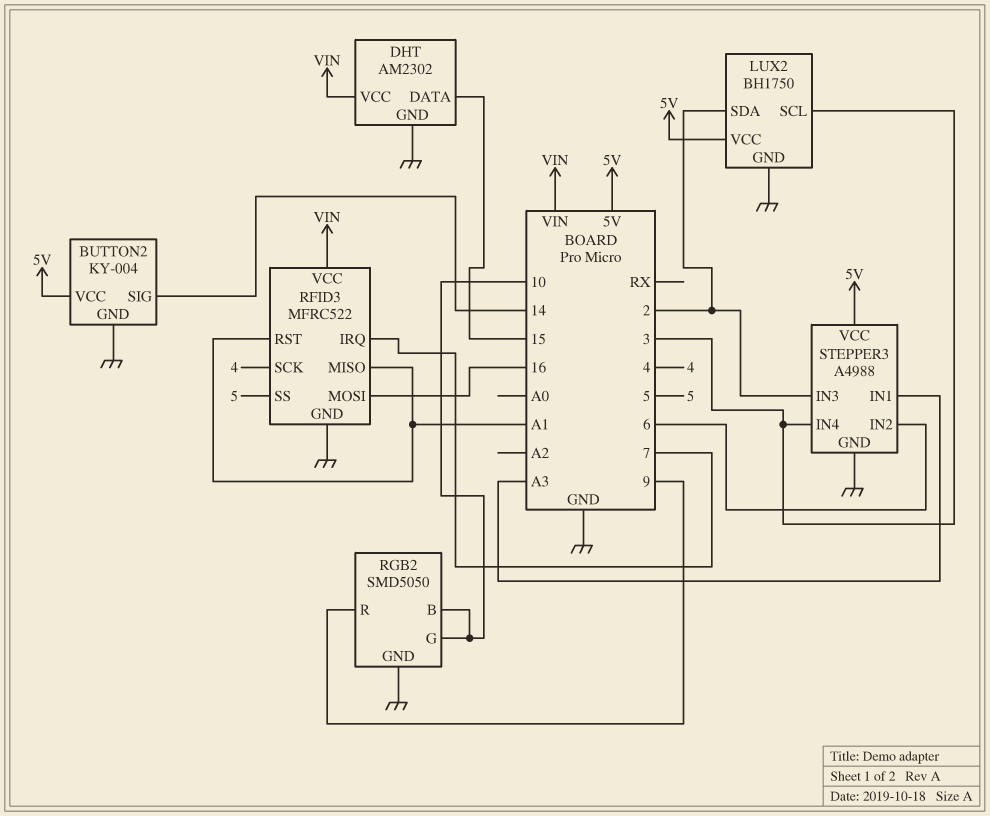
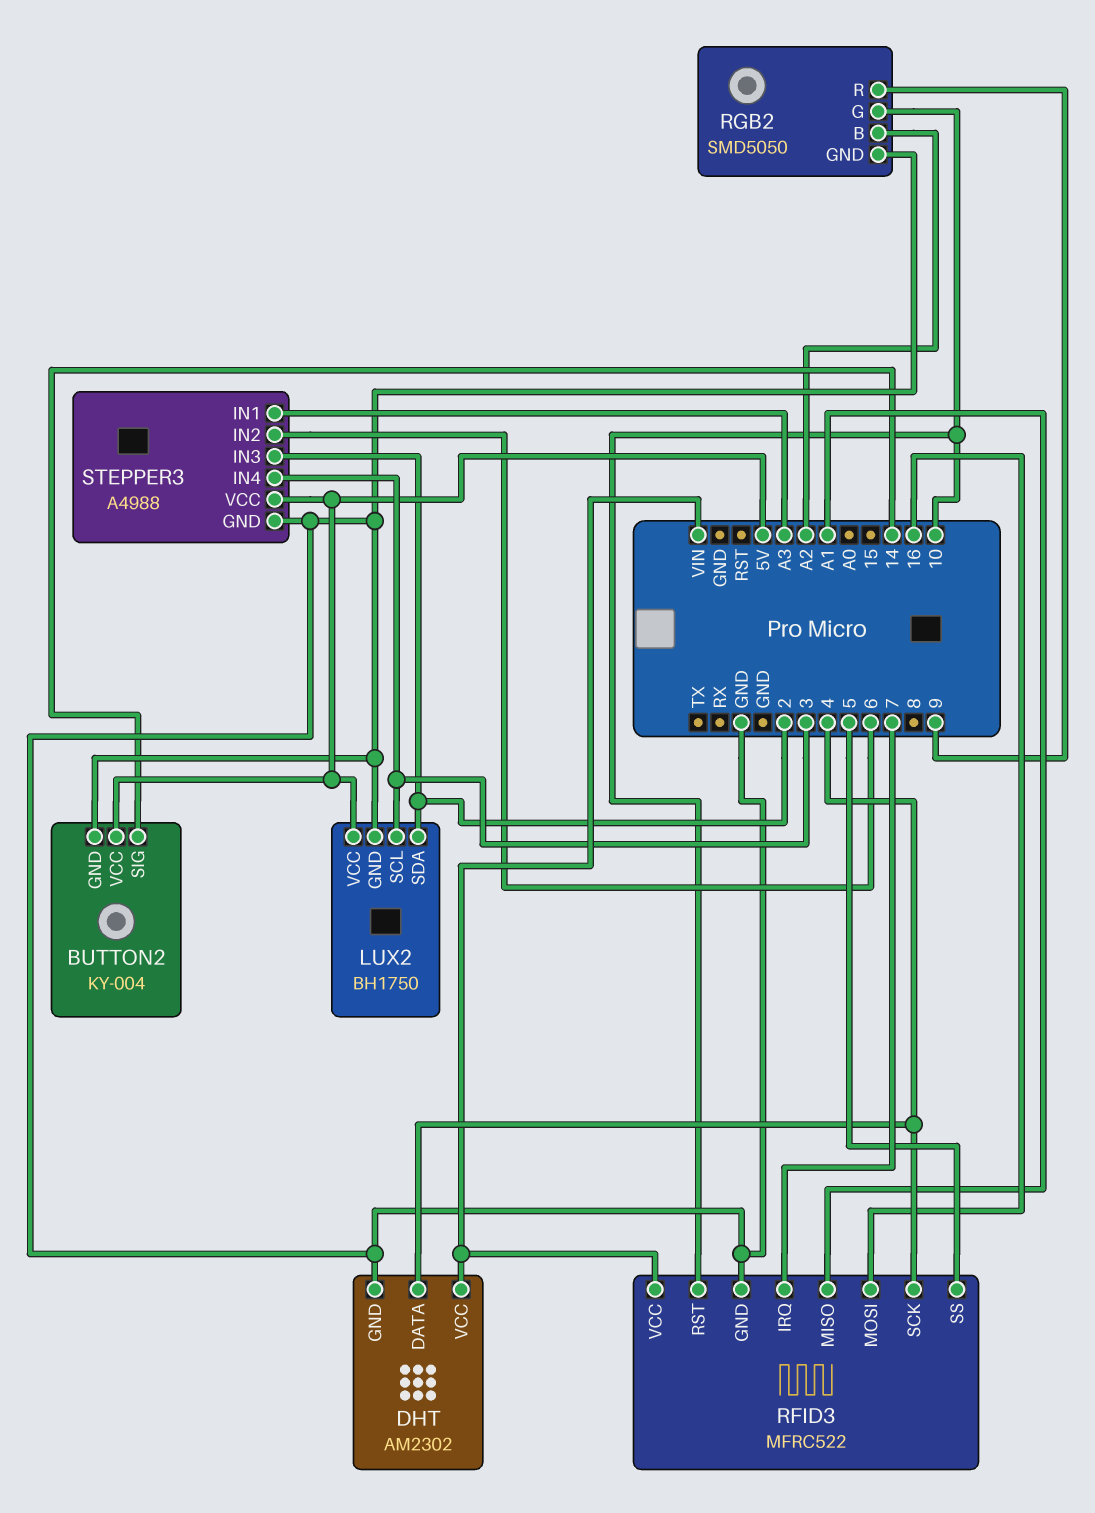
DHT pin DATA: 15 -> 4
RFID3 pin RST: A1 -> 10
RGB2 pin B: 10 -> A2

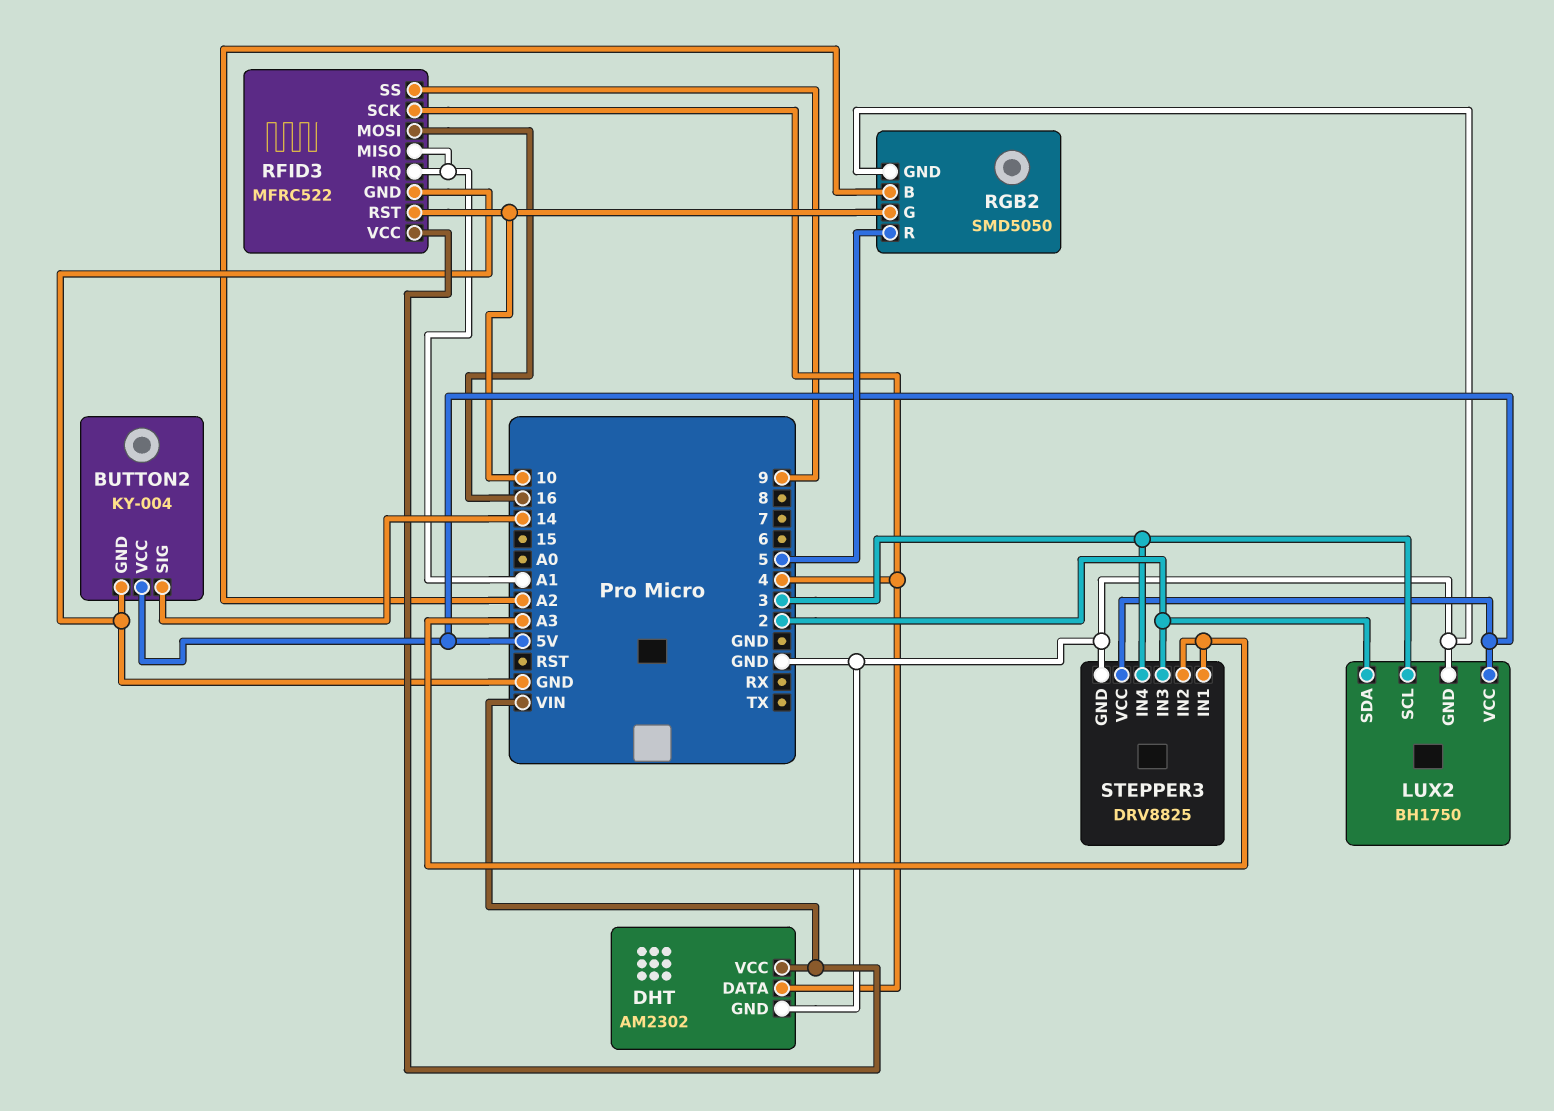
RFID3 pin IRQ: 7 -> A1
RFID3 pin SS: 5 -> 9
RGB2 pin R: 9 -> 5
STEPPER3: A4988 -> DRV8825
STEPPER3 pin IN2: 6 -> A3

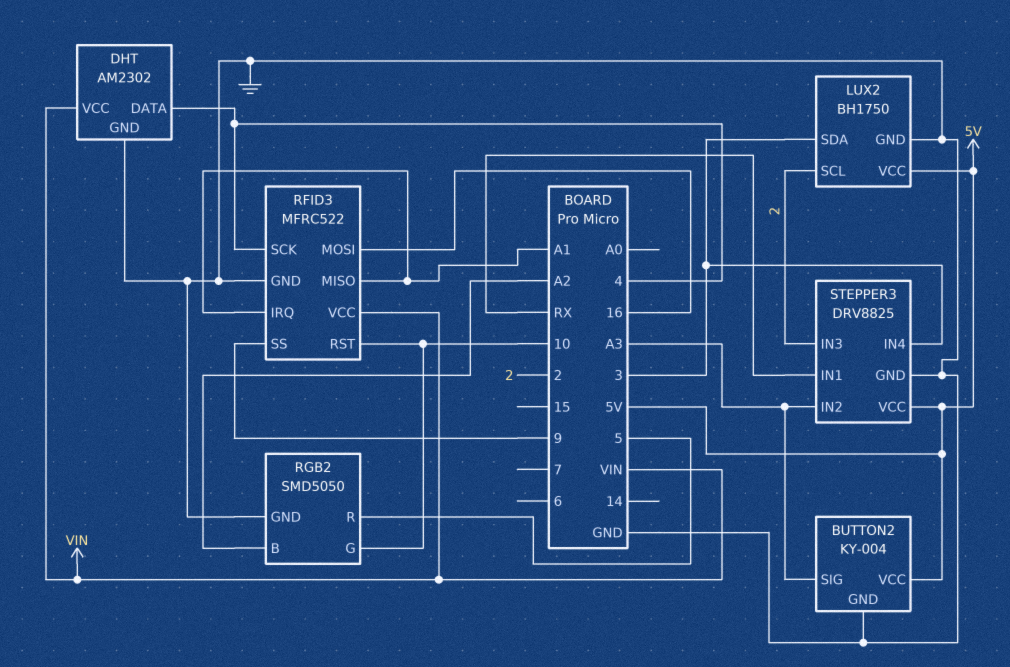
BUTTON2 pin SIG: 14 -> A3
LUX2 pin SCL: 3 -> 2
LUX2 pin SDA: 2 -> 3
STEPPER3 pin IN1: A3 -> RX

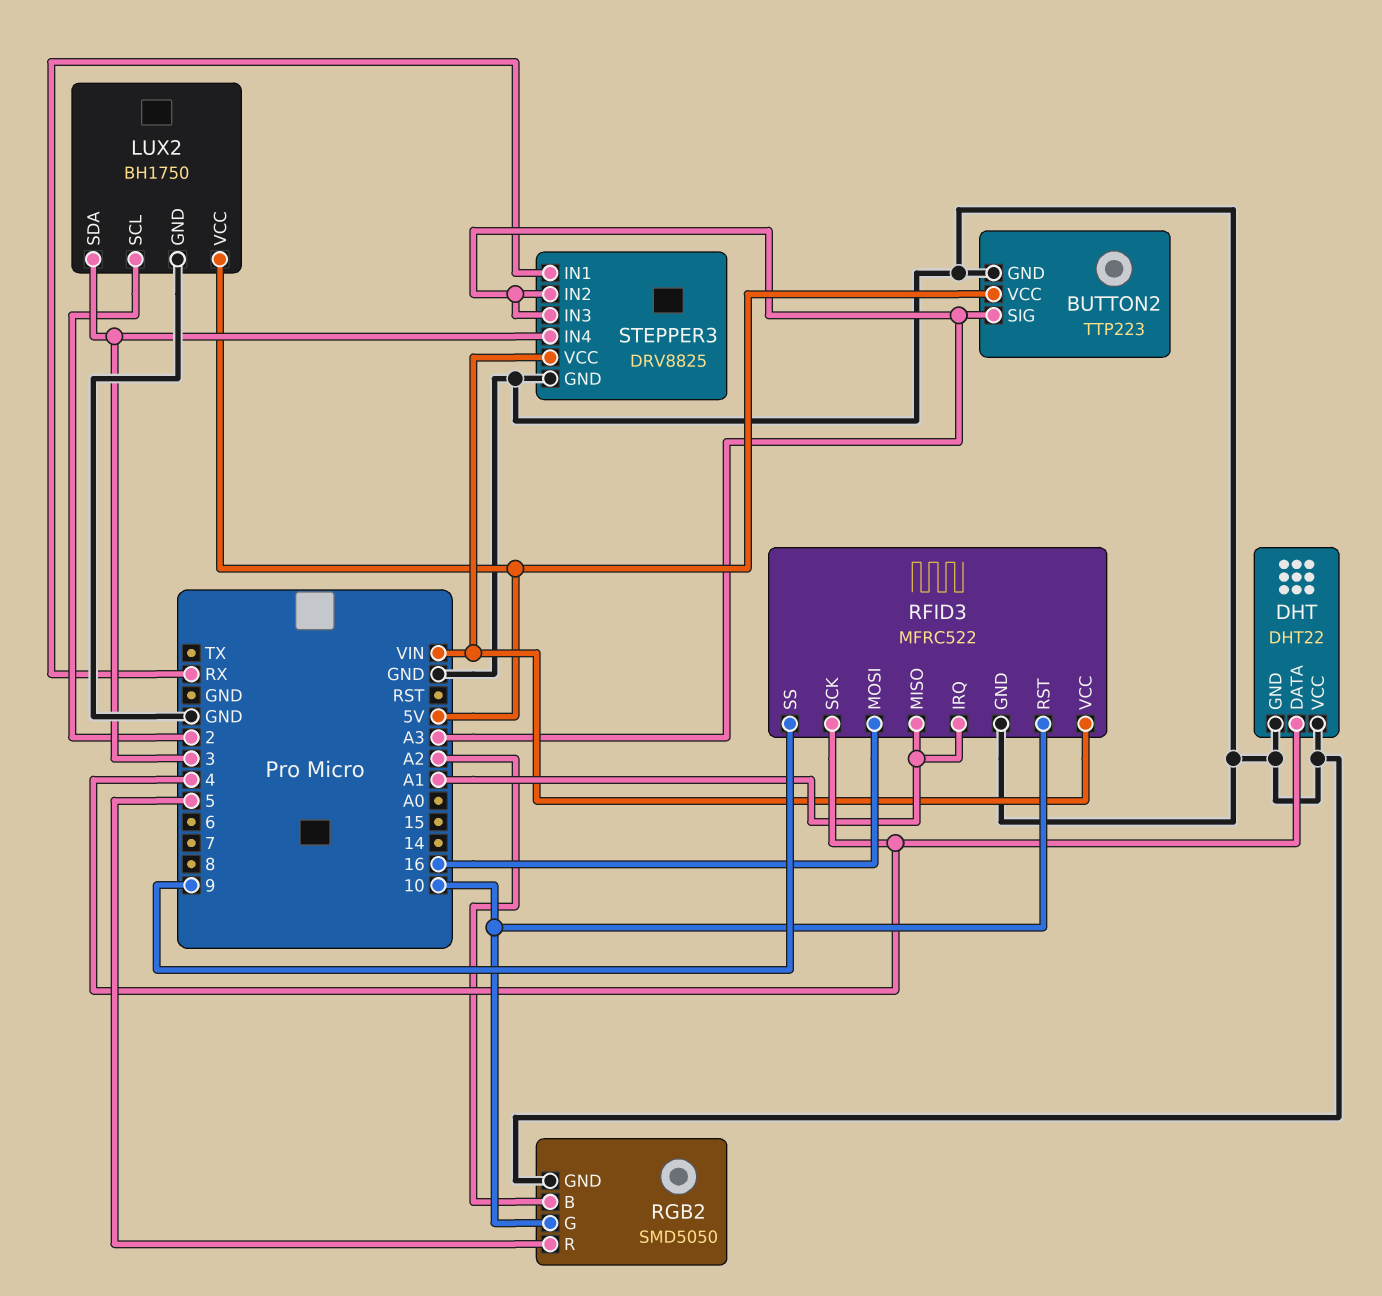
BUTTON2: KY-004 -> TTP223
DHT: AM2302 -> DHT22
DHT pin VCC: VIN -> GND
STEPPER3 pin IN3: 2 -> A3
STEPPER3 pin VCC: 5V -> VIN

